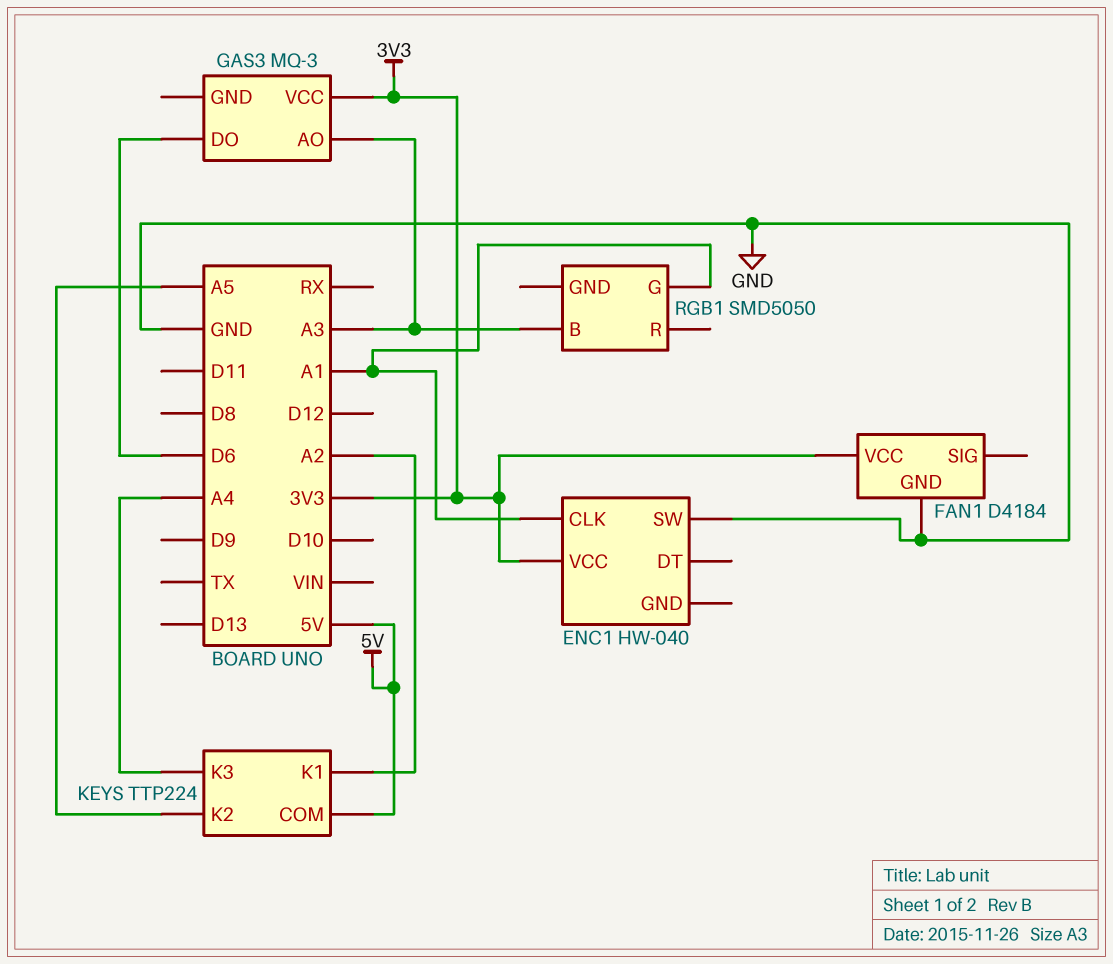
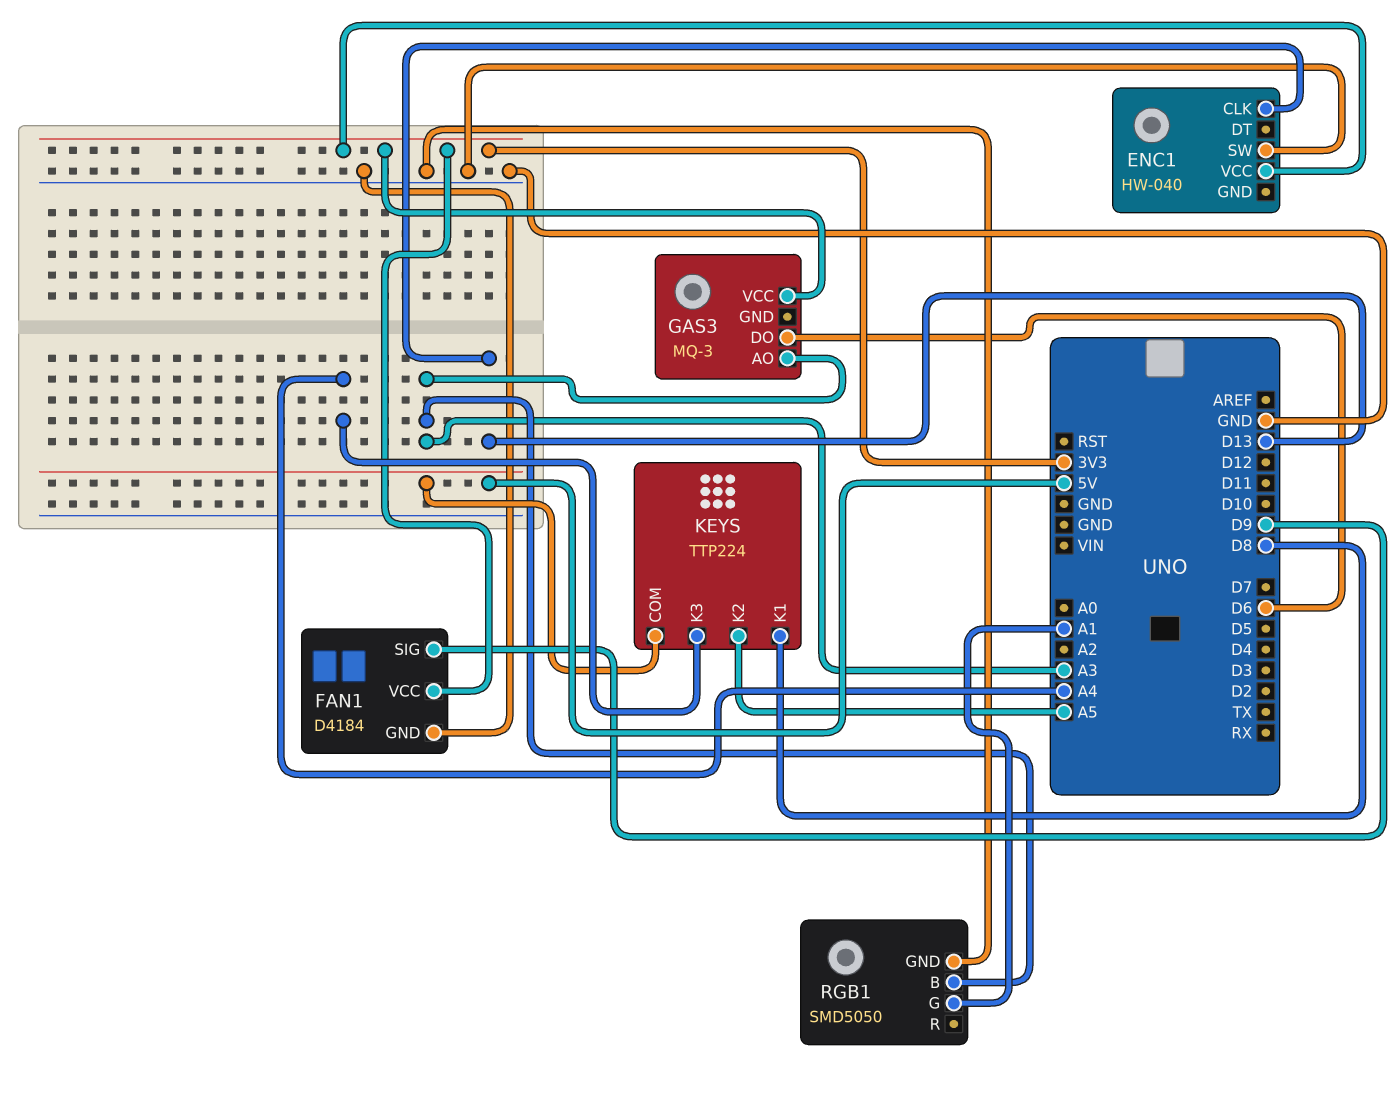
ENC1 pin CLK: A1 -> D13
FAN1 pin SIG: none -> D9
KEYS pin K1: A2 -> D8
RGB1 pin GND: none -> GND

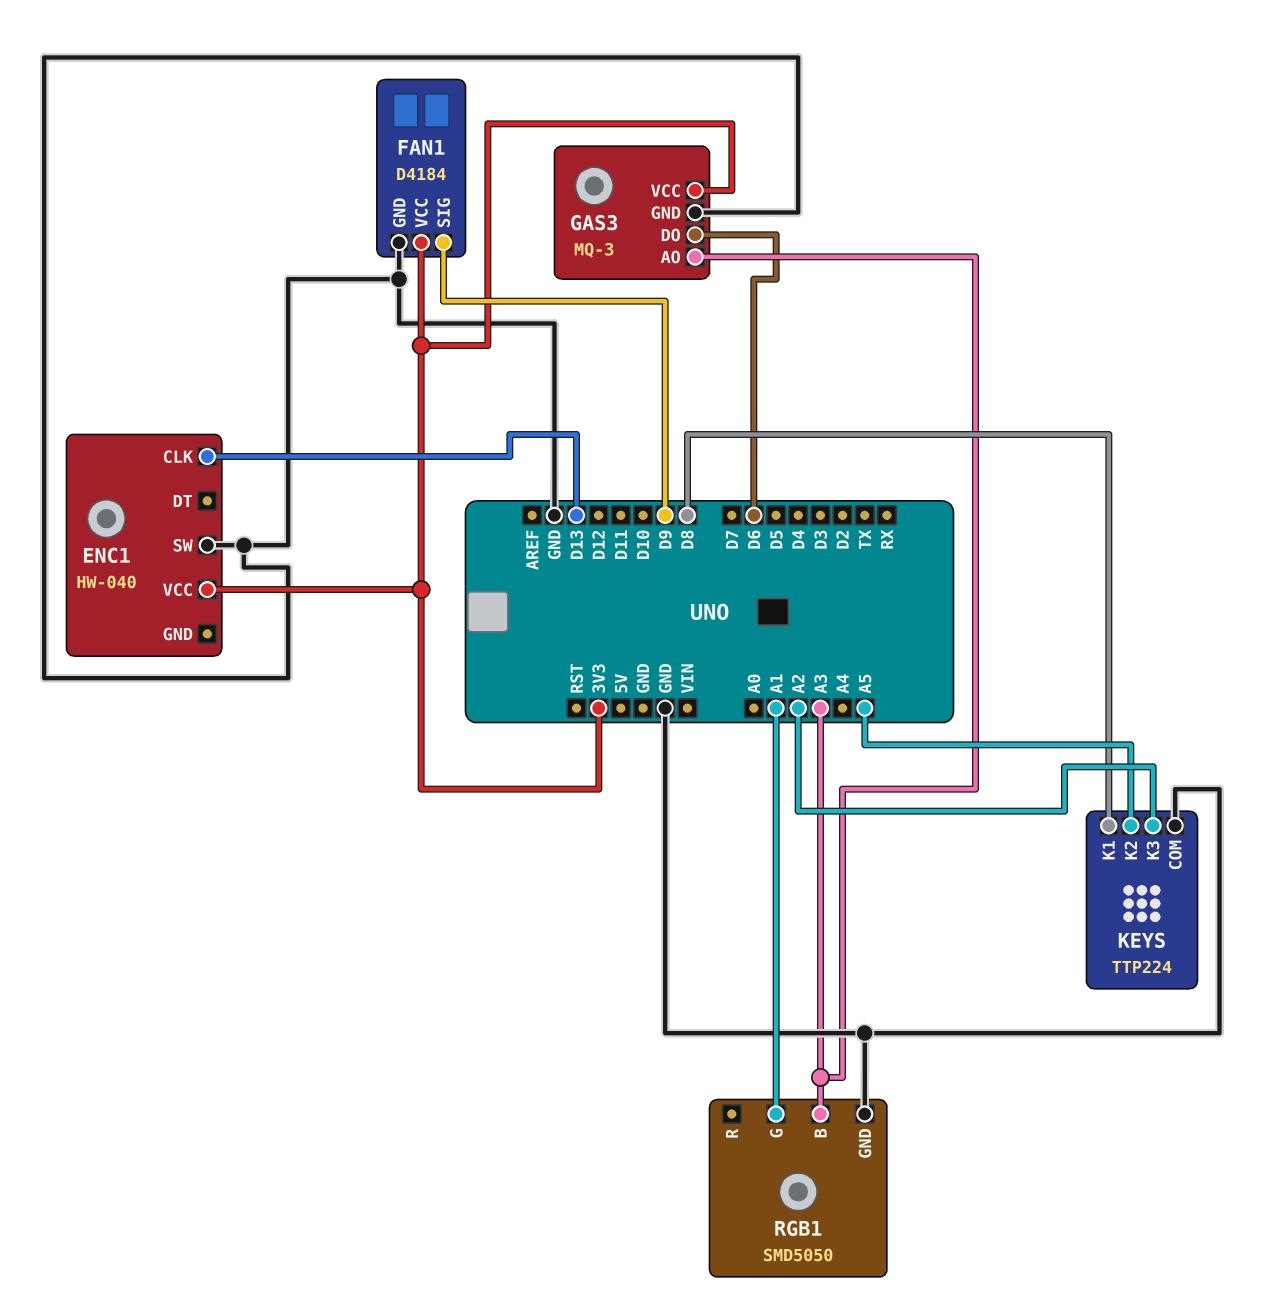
GAS3 pin GND: none -> GND
KEYS pin COM: 5V -> GND
KEYS pin K3: A4 -> A2

